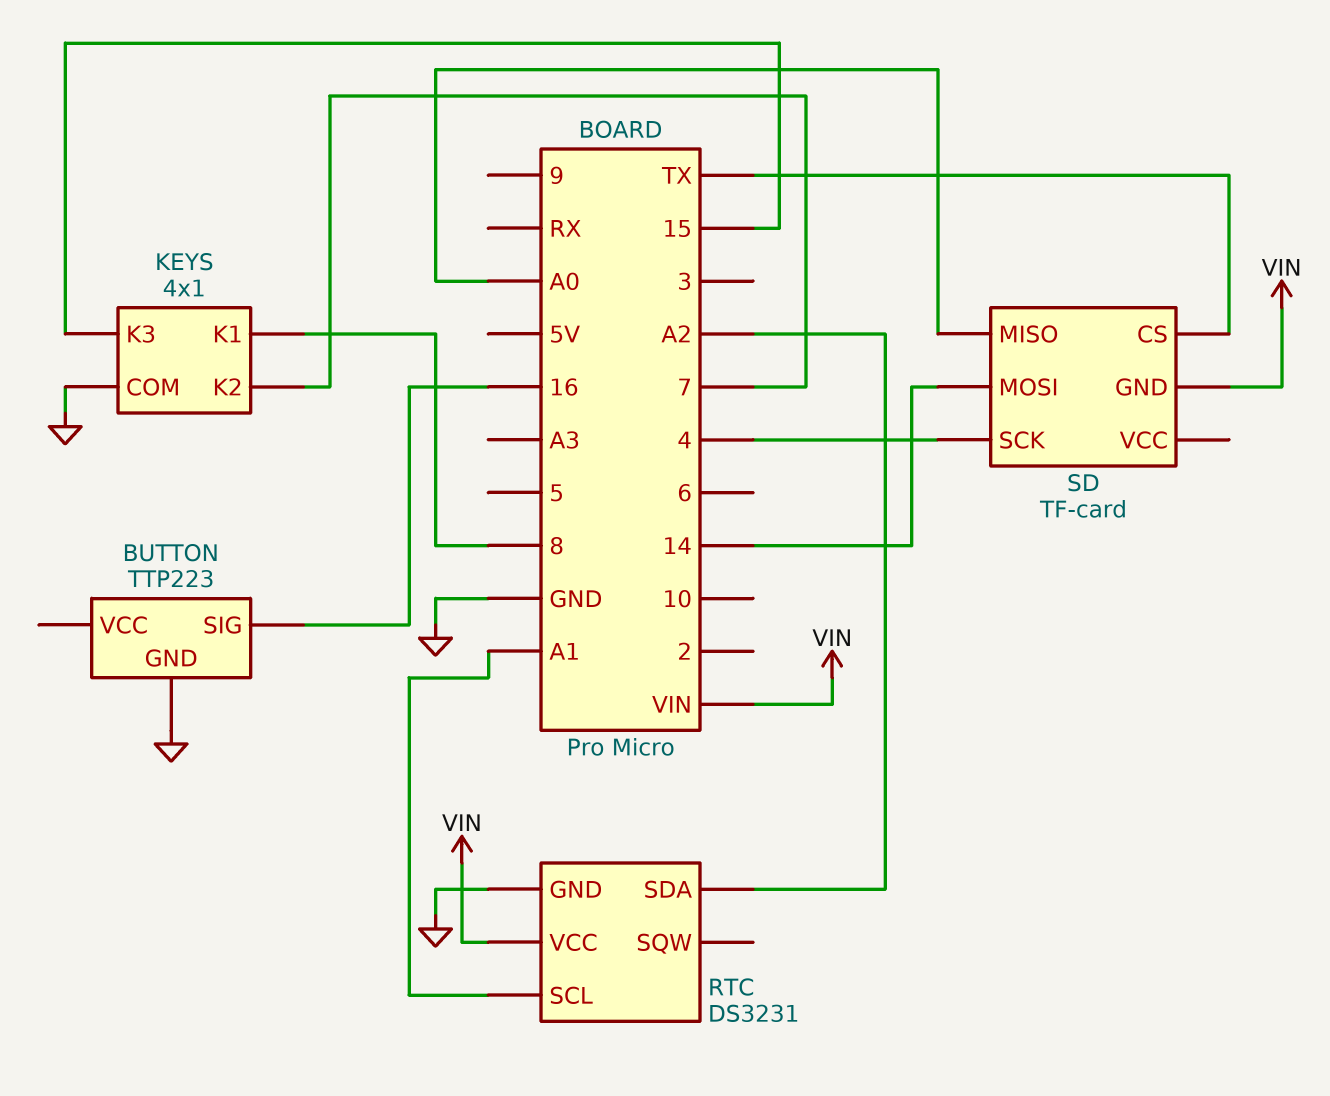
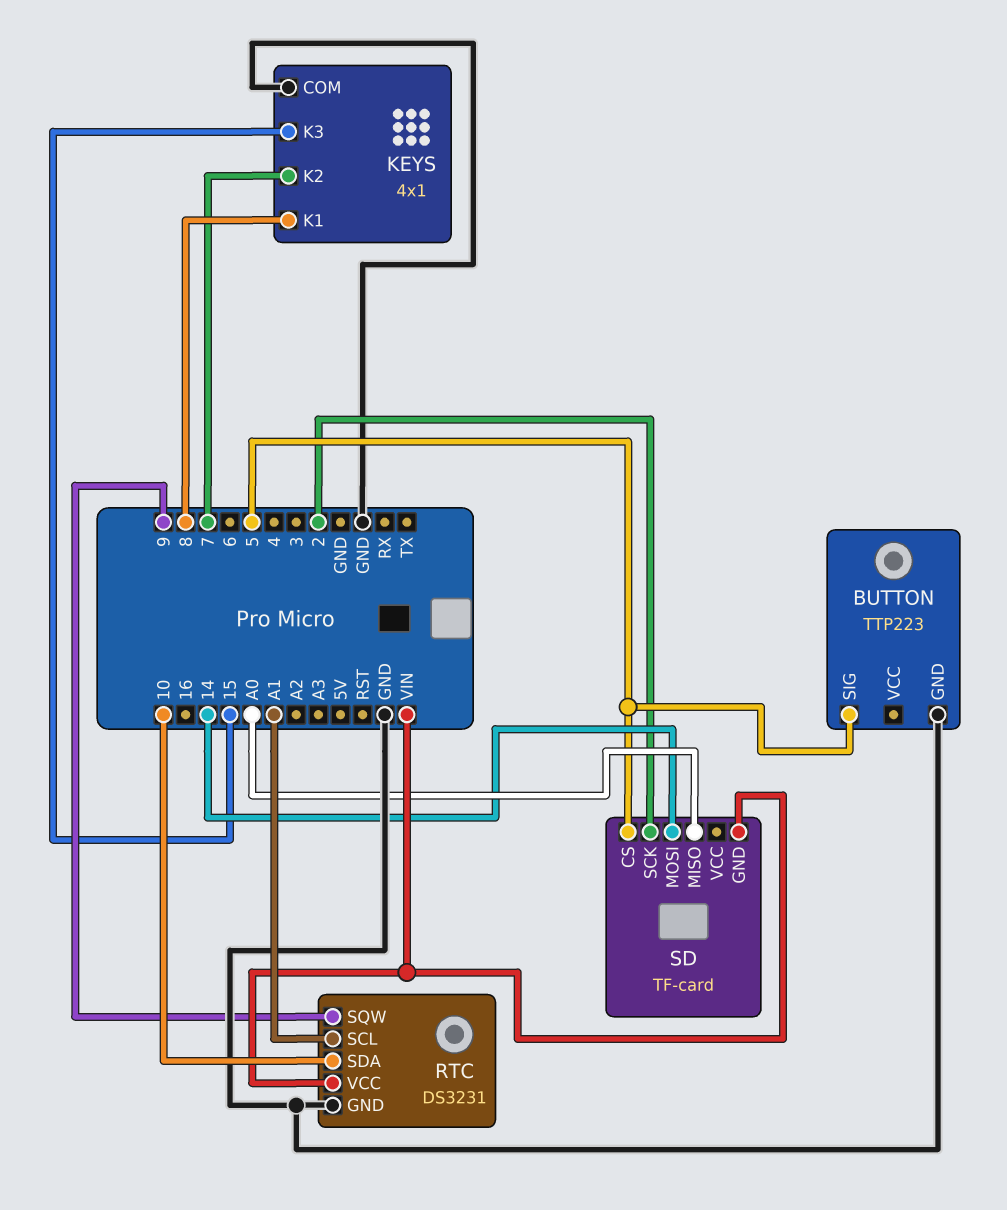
BUTTON pin SIG: 16 -> 5
RTC pin SDA: A2 -> 10
RTC pin SQW: none -> 9
SD pin CS: TX -> 5
SD pin SCK: 4 -> 2

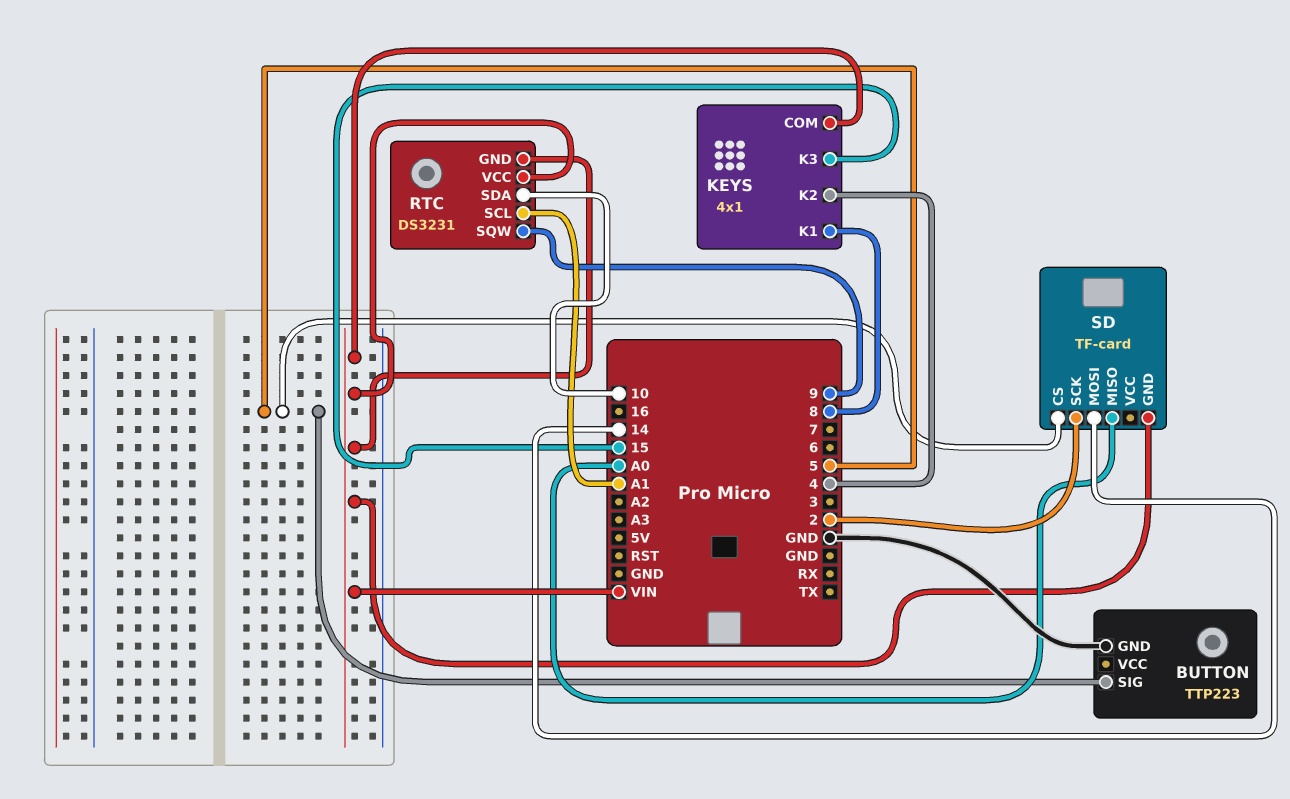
KEYS pin COM: GND -> VIN
KEYS pin K2: 7 -> 4
RTC pin GND: GND -> VIN

